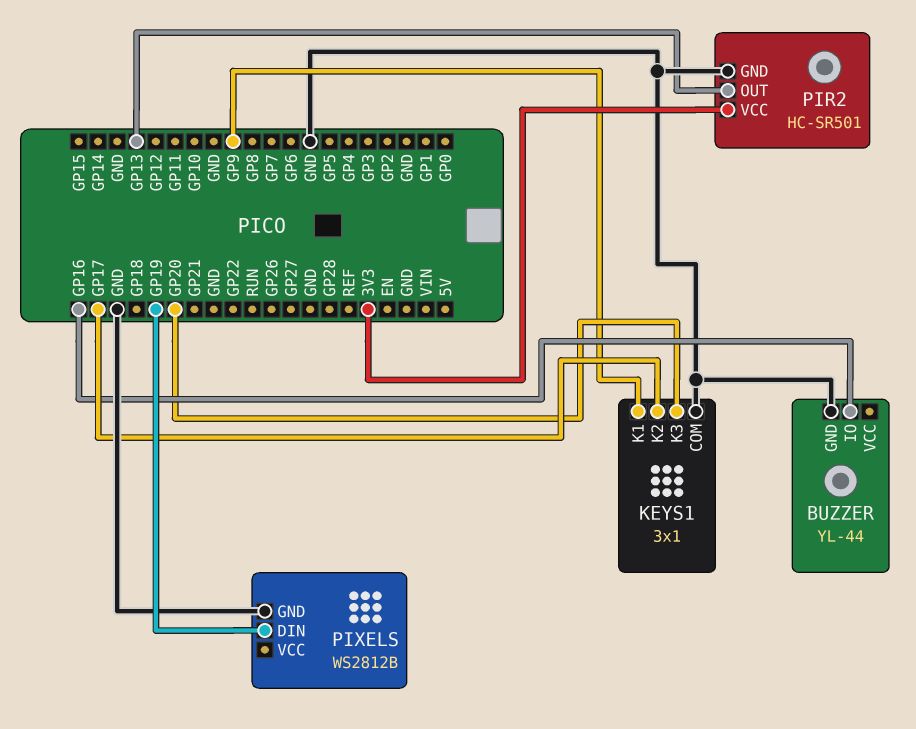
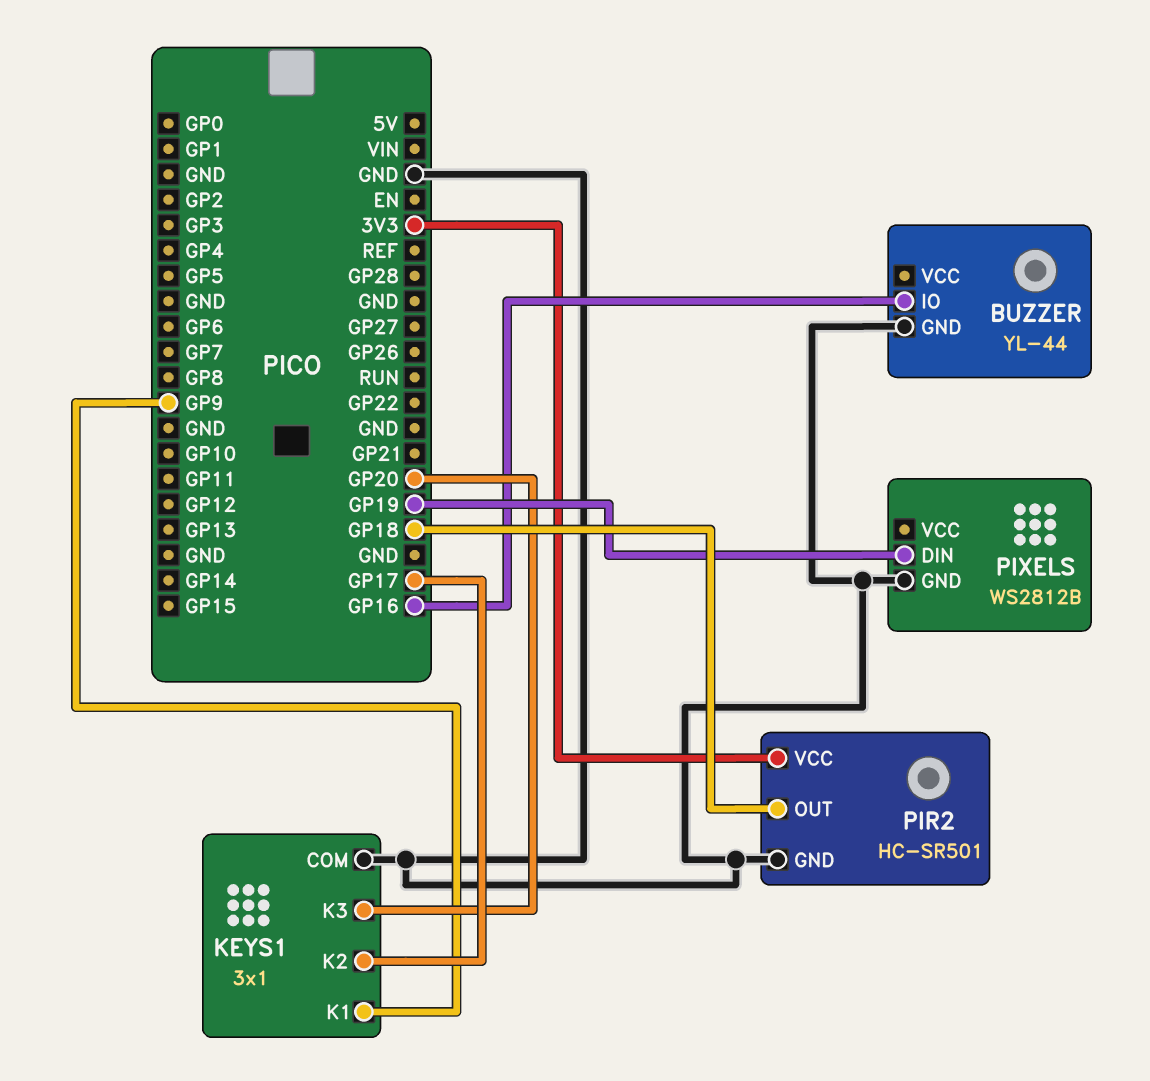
PIR2 pin OUT: GP13 -> GP18

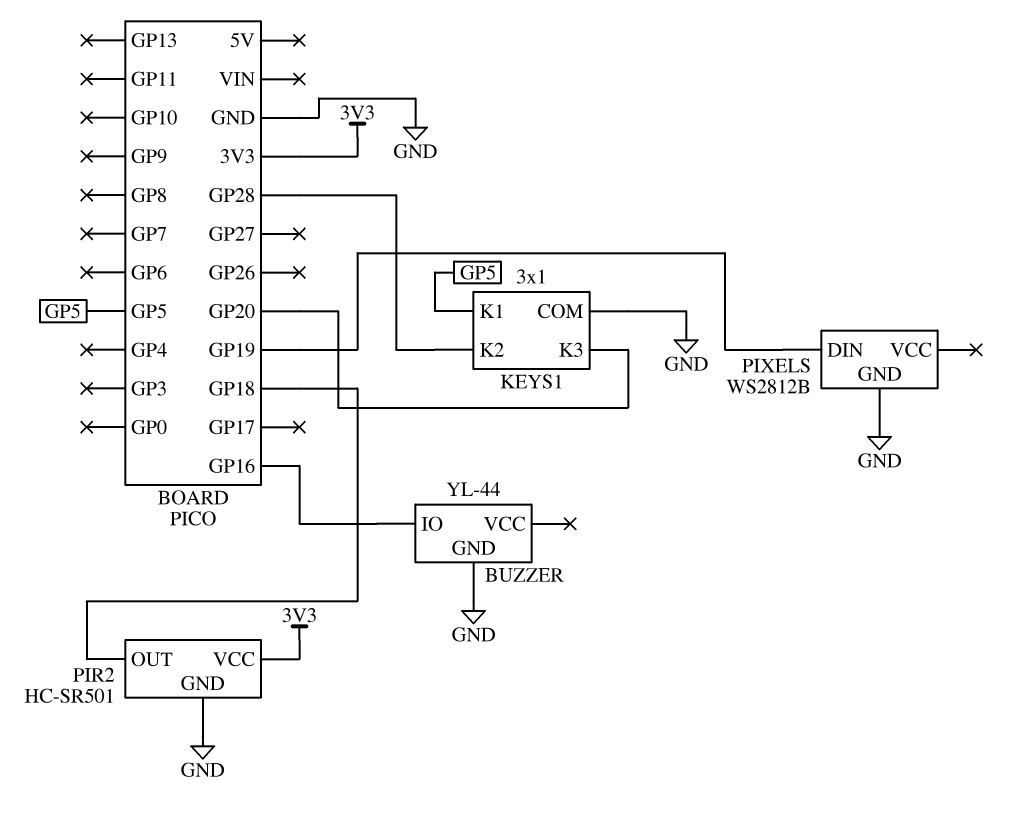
KEYS1 pin K1: GP9 -> GP5
KEYS1 pin K2: GP17 -> GP28

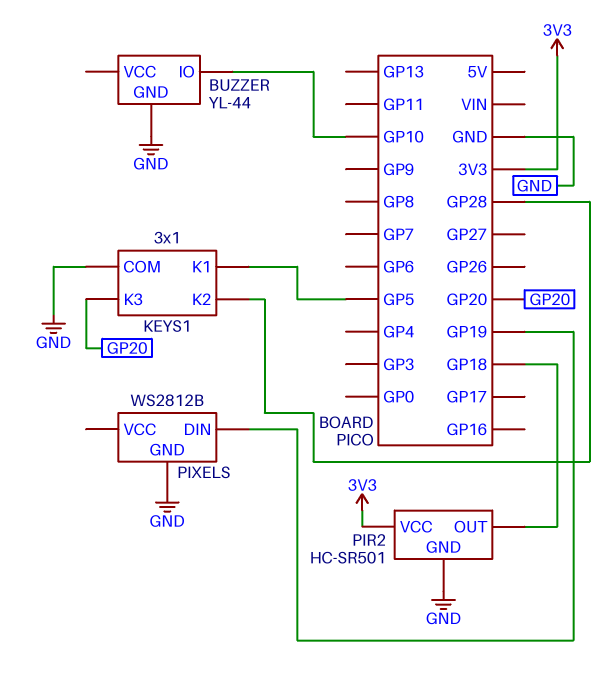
BUZZER pin IO: GP16 -> GP10

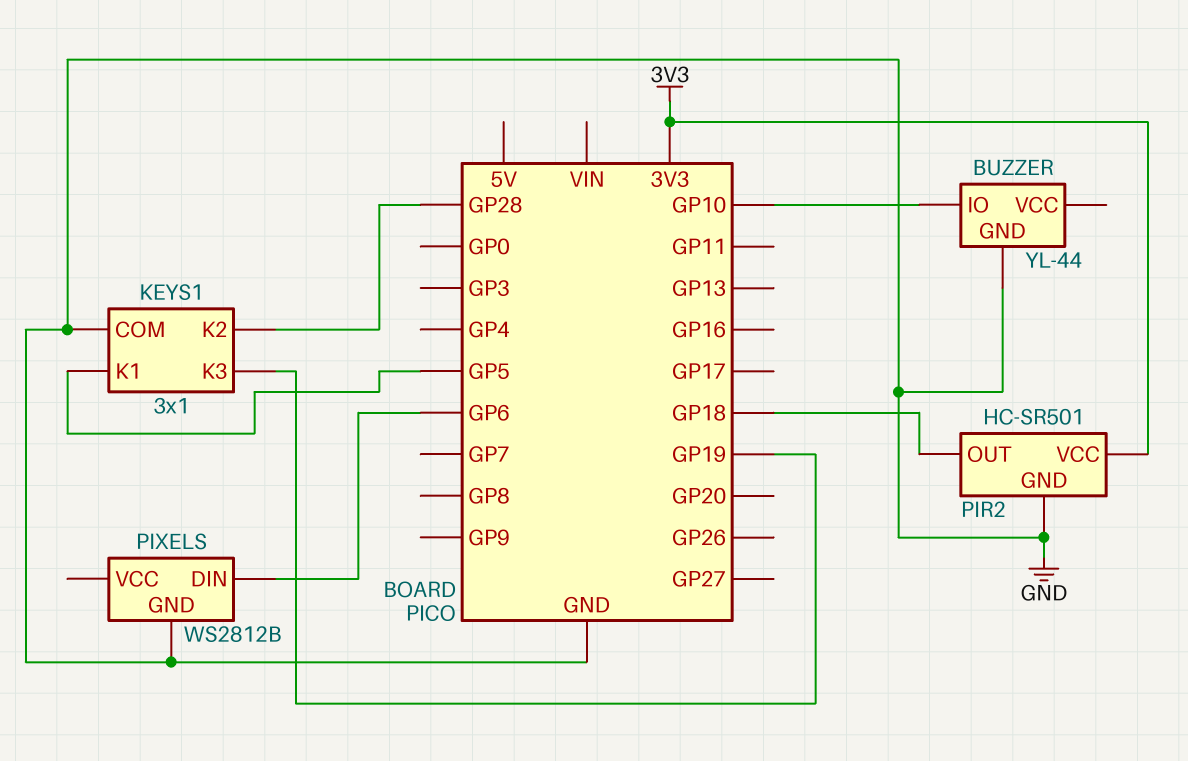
KEYS1 pin K3: GP20 -> GP19
PIXELS pin DIN: GP19 -> GP6

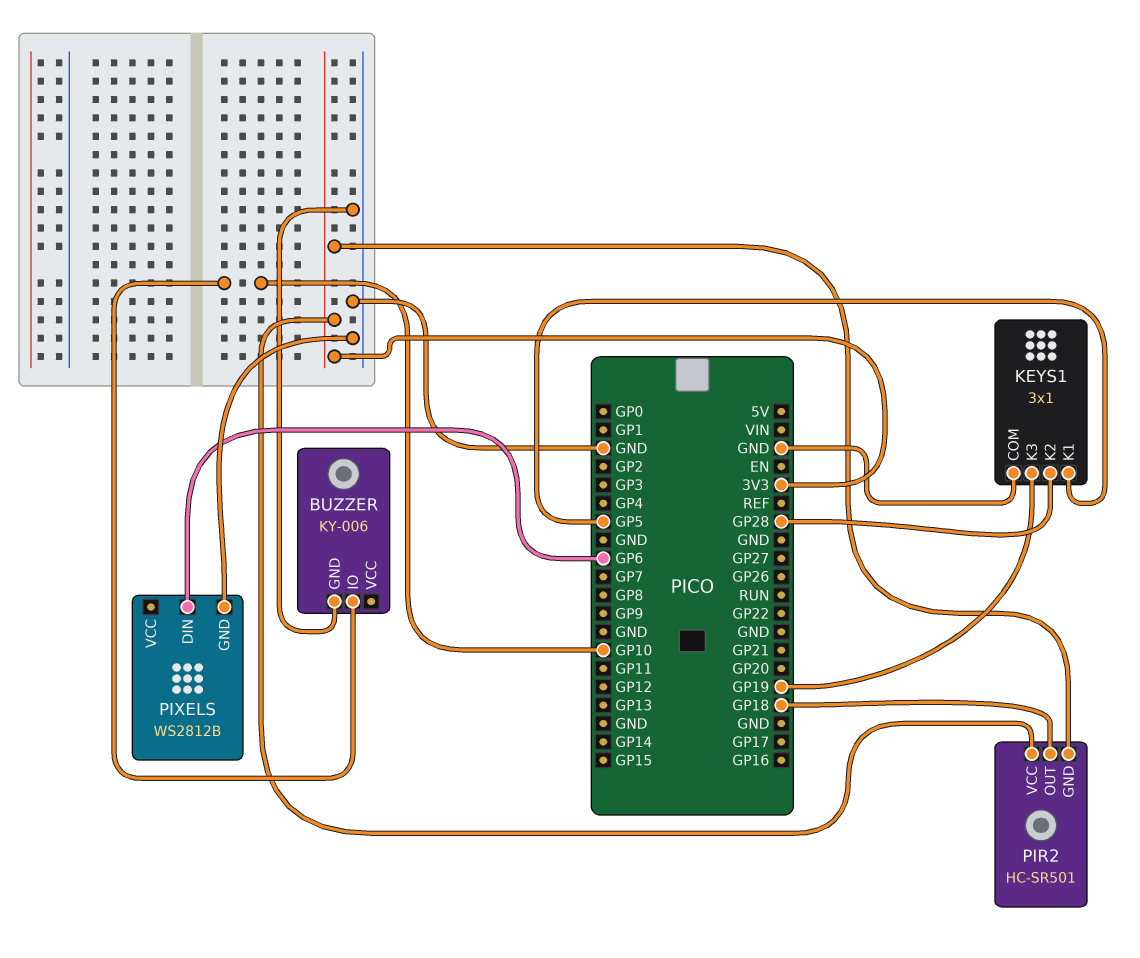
BUZZER: YL-44 -> KY-006
PIR2 pin GND: GND -> 3V3

